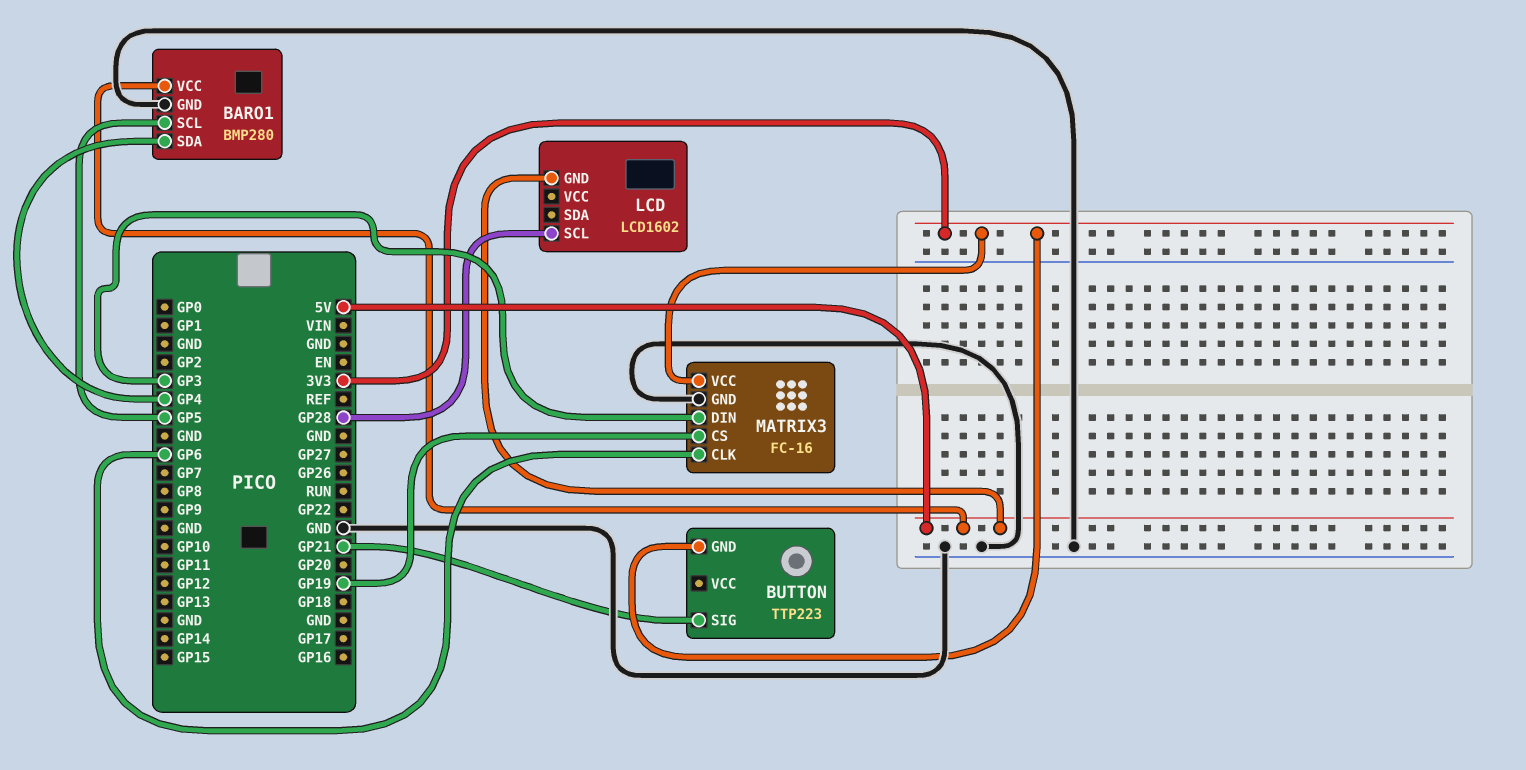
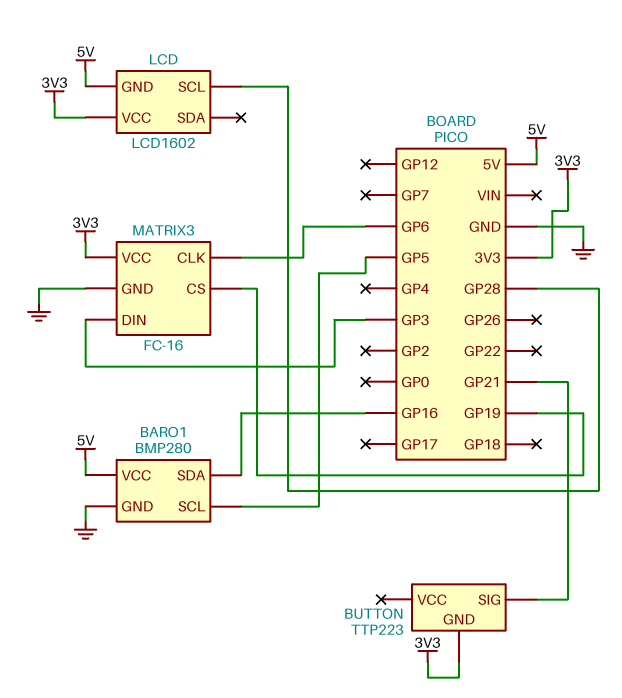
BARO1 pin SDA: GP4 -> GP16
LCD pin VCC: none -> 3V3

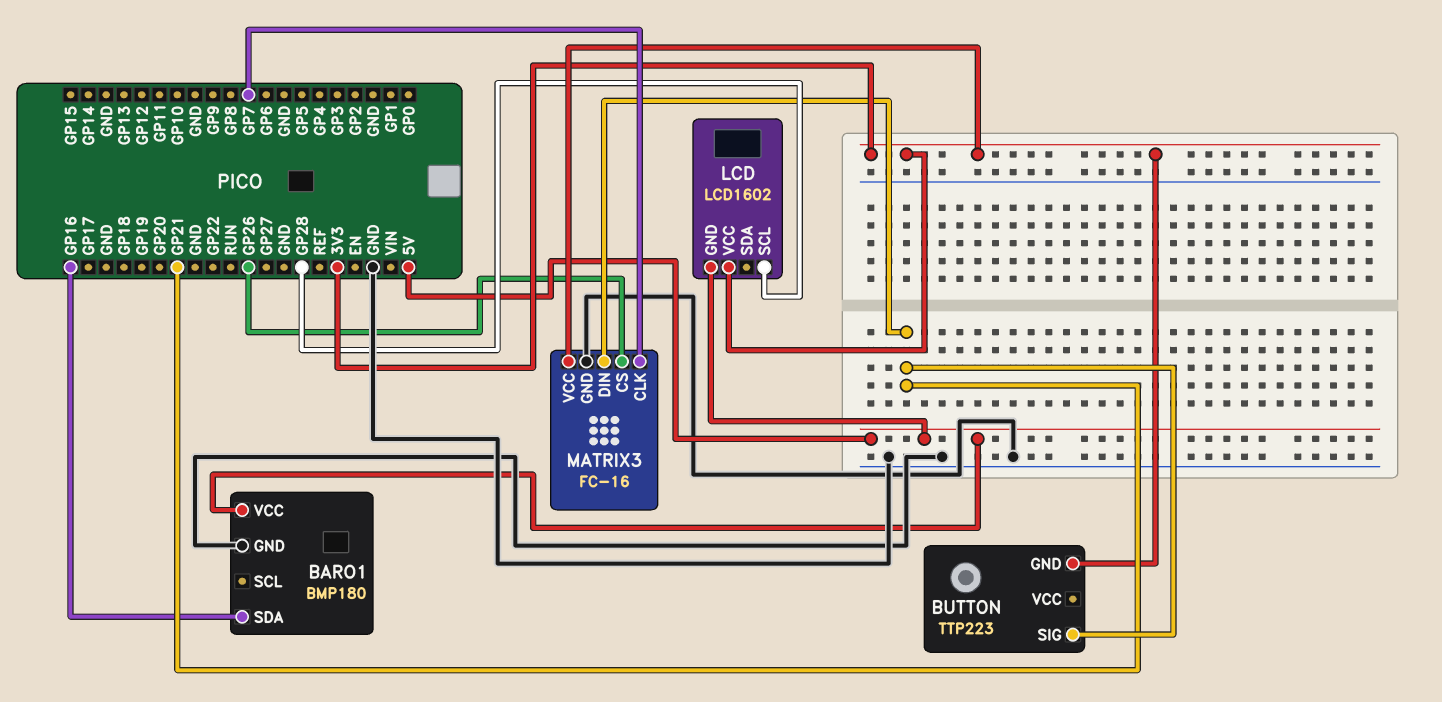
BARO1: BMP280 -> BMP180
BARO1 pin SCL: GP5 -> none
MATRIX3 pin CLK: GP6 -> GP7
MATRIX3 pin CS: GP19 -> GP26
MATRIX3 pin DIN: GP3 -> GP21

